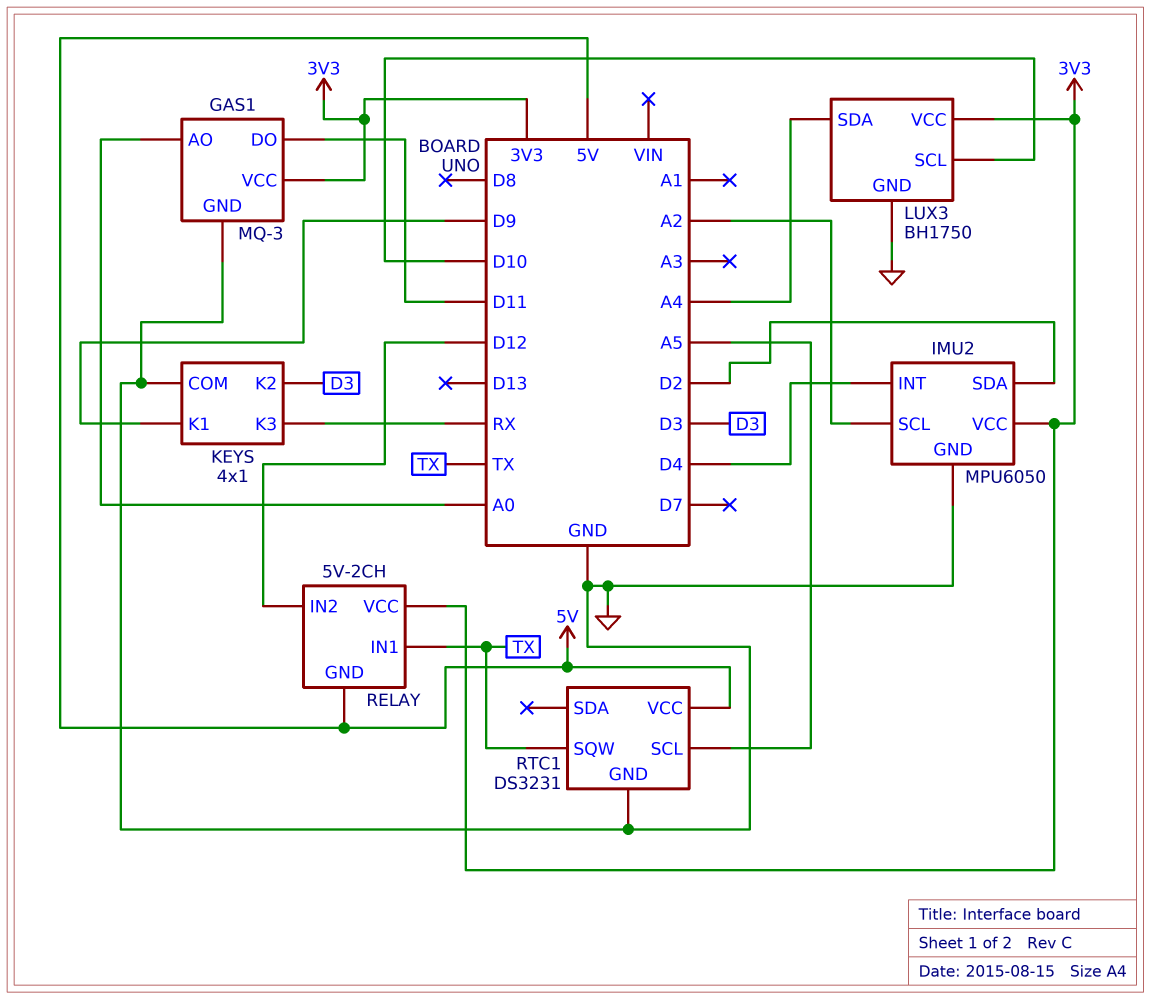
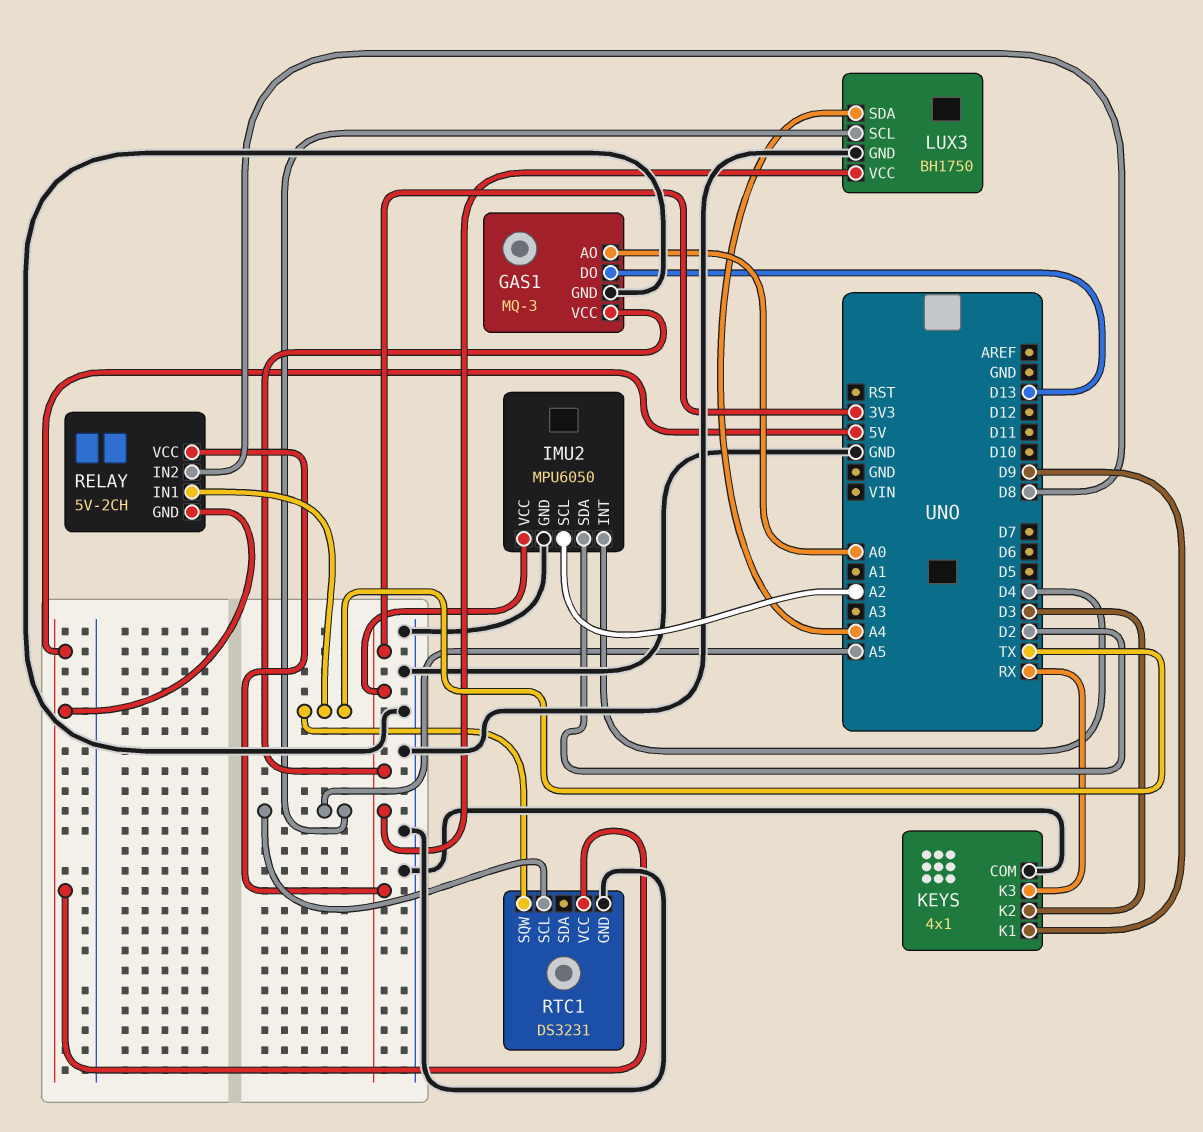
GAS1 pin DO: D11 -> D13
LUX3 pin SCL: D10 -> A5
RELAY pin IN2: D12 -> D8

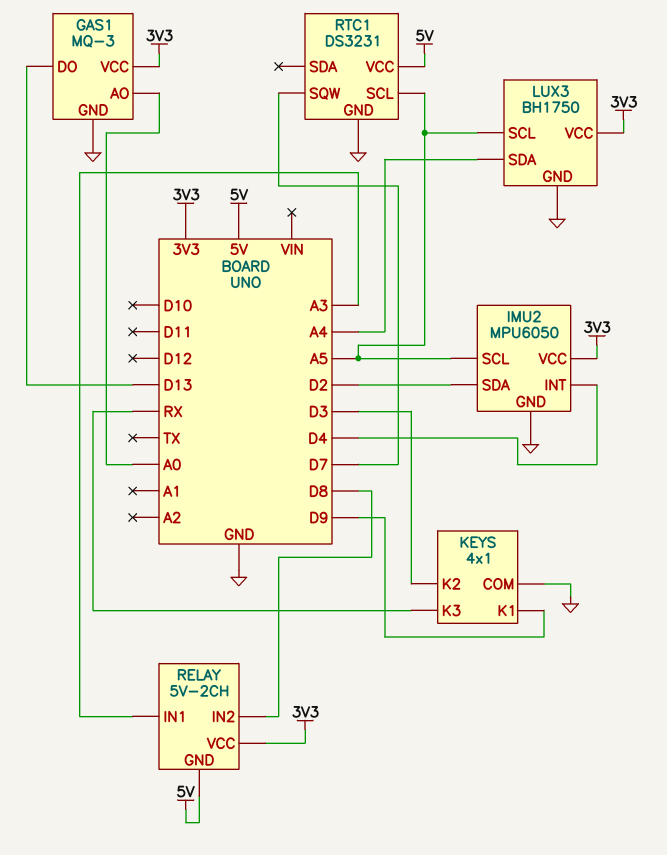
IMU2 pin SCL: A2 -> A5
RELAY pin IN1: TX -> A3
RTC1 pin SQW: TX -> D7

